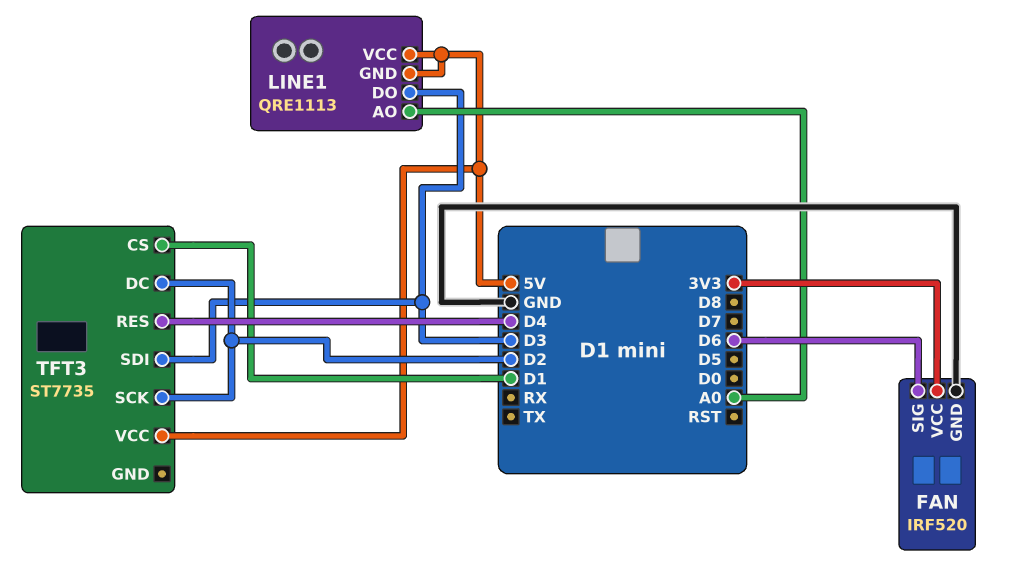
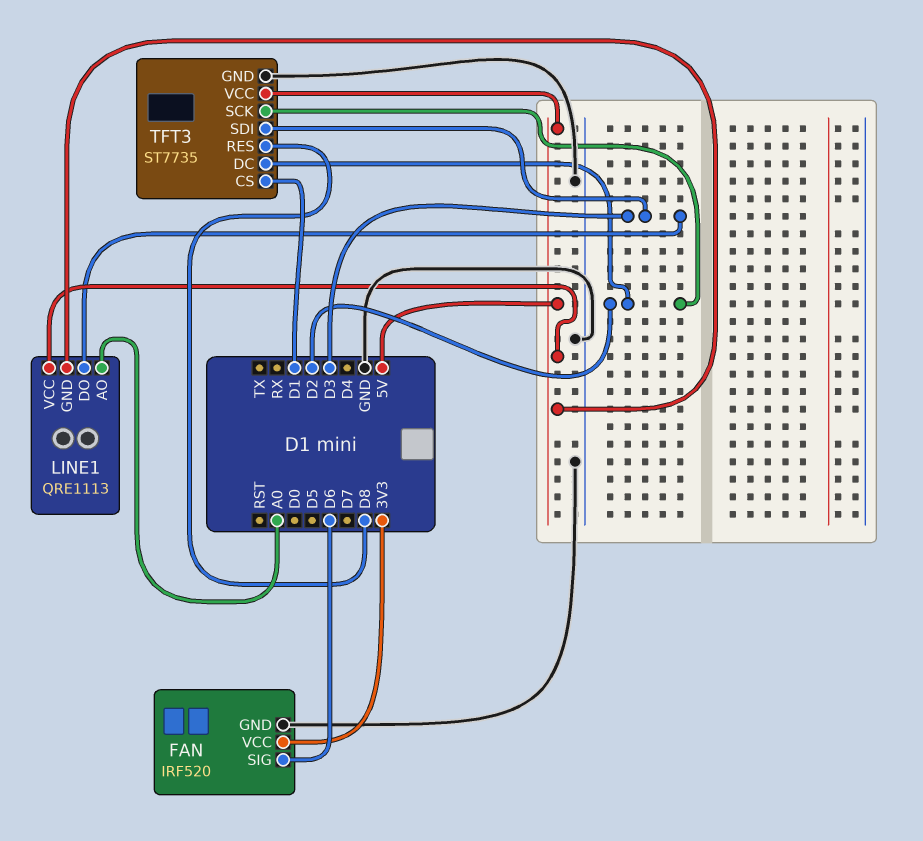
TFT3 pin GND: none -> GND
TFT3 pin RES: D4 -> D8

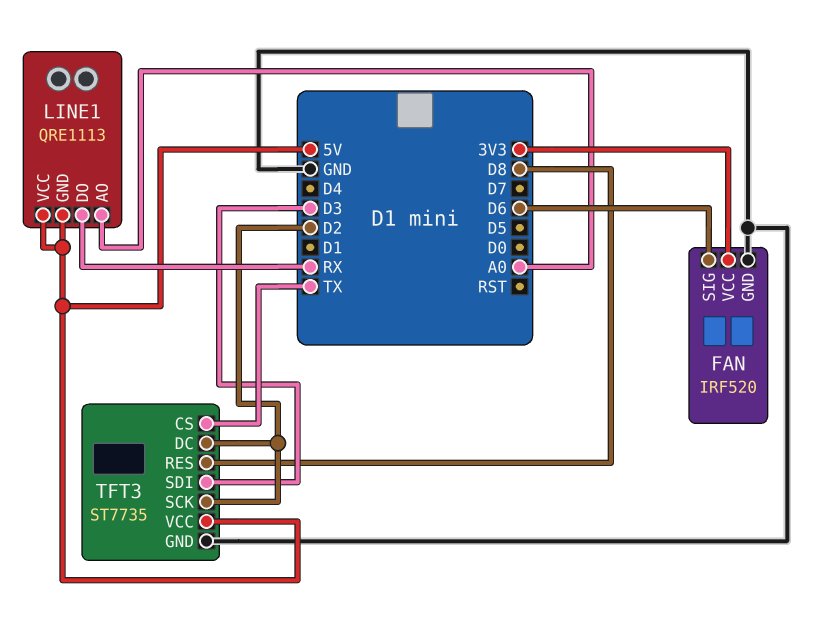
LINE1 pin DO: D3 -> RX
TFT3 pin CS: D1 -> TX

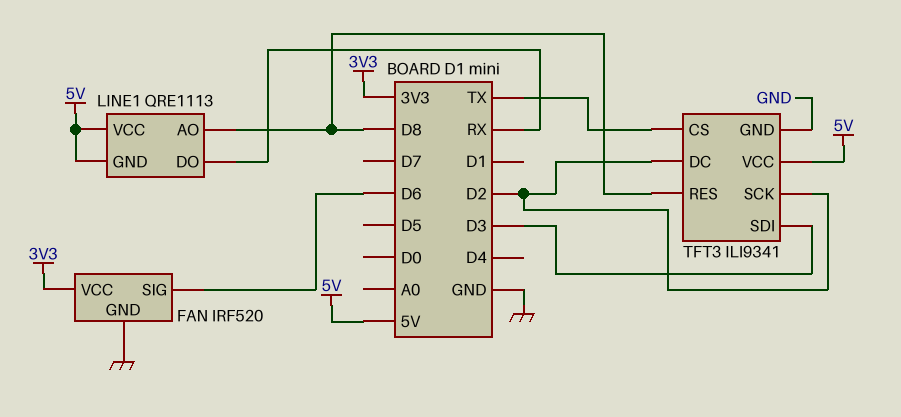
LINE1 pin AO: A0 -> D8
TFT3: ST7735 -> ILI9341

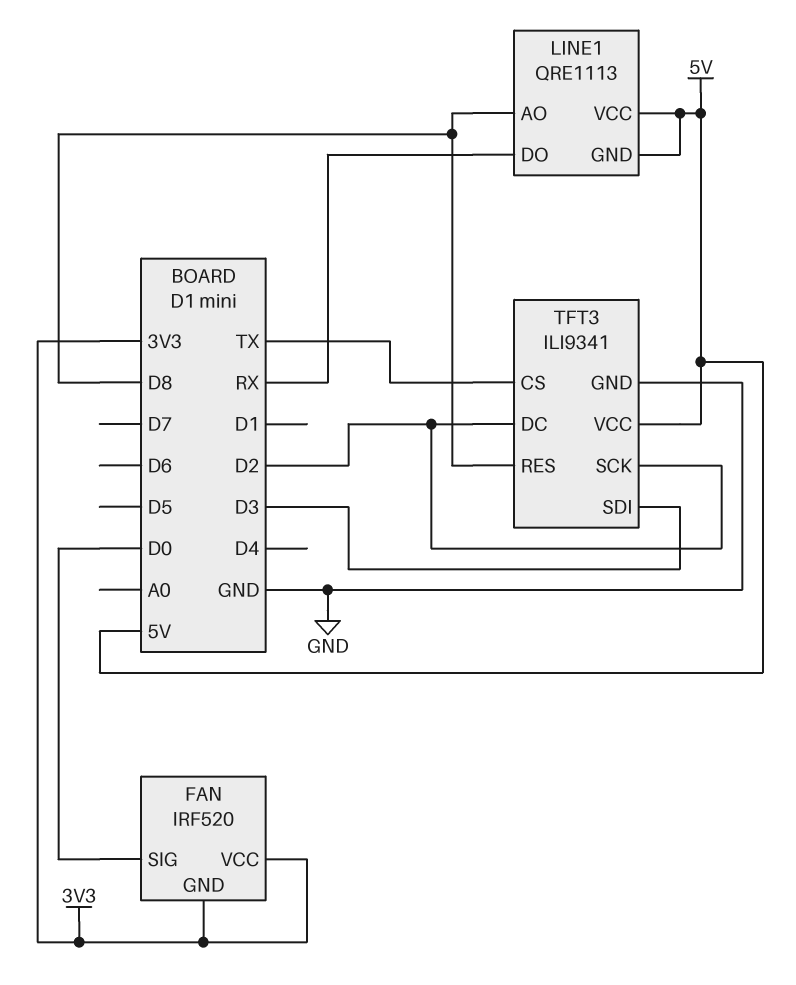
FAN pin GND: GND -> 3V3
FAN pin SIG: D6 -> D0

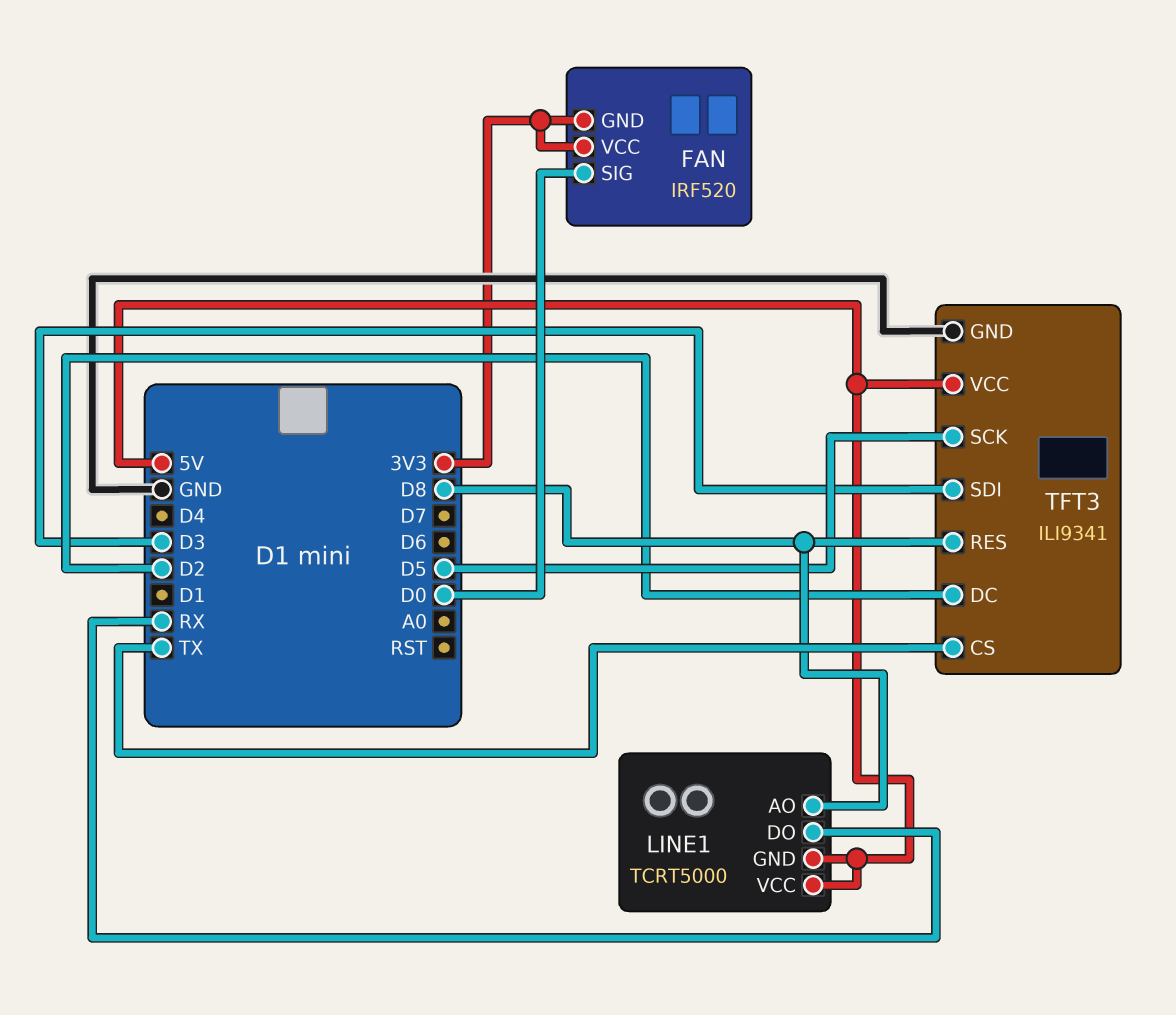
LINE1: QRE1113 -> TCRT5000
TFT3 pin SCK: D2 -> D5

